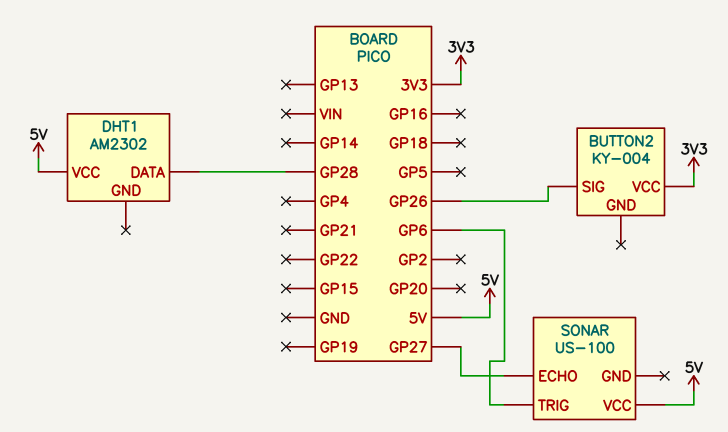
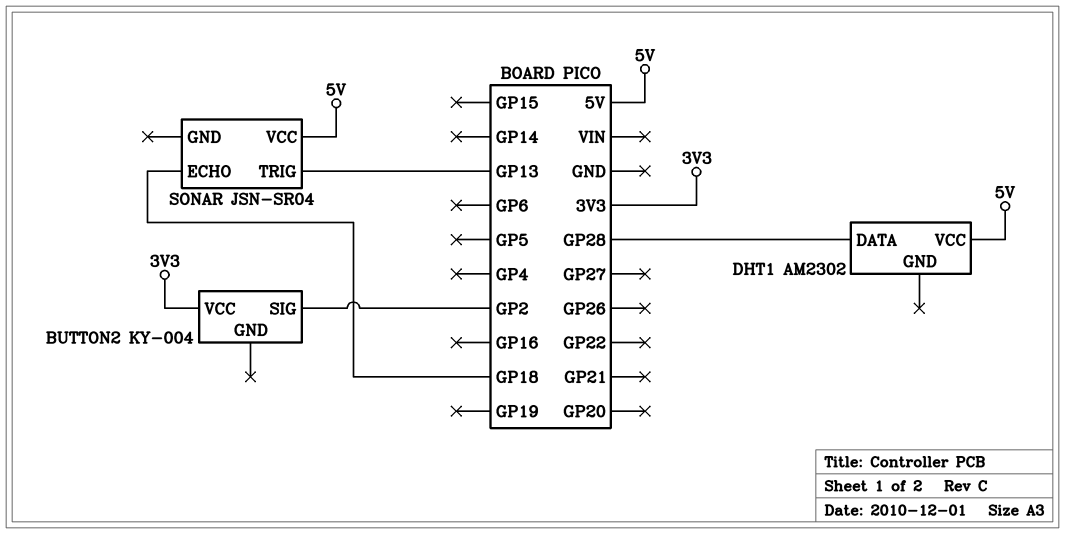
BUTTON2 pin SIG: GP26 -> GP2
SONAR: US-100 -> JSN-SR04
SONAR pin ECHO: GP27 -> GP18
SONAR pin TRIG: GP6 -> GP13

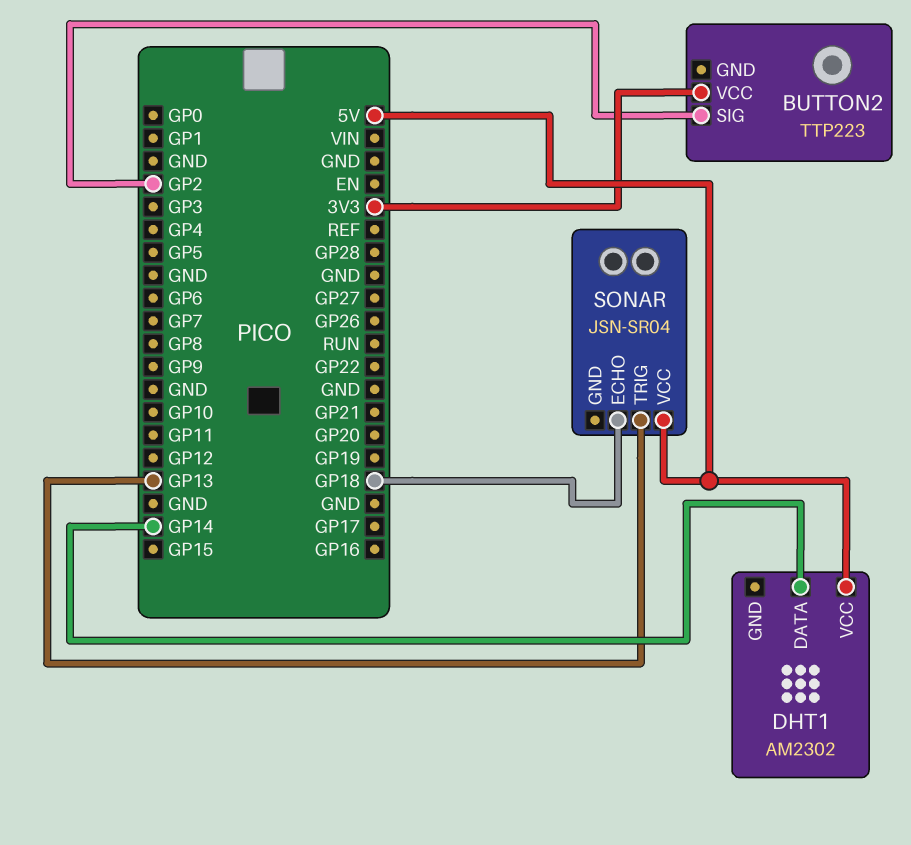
BUTTON2: KY-004 -> TTP223
DHT1 pin DATA: GP28 -> GP14

